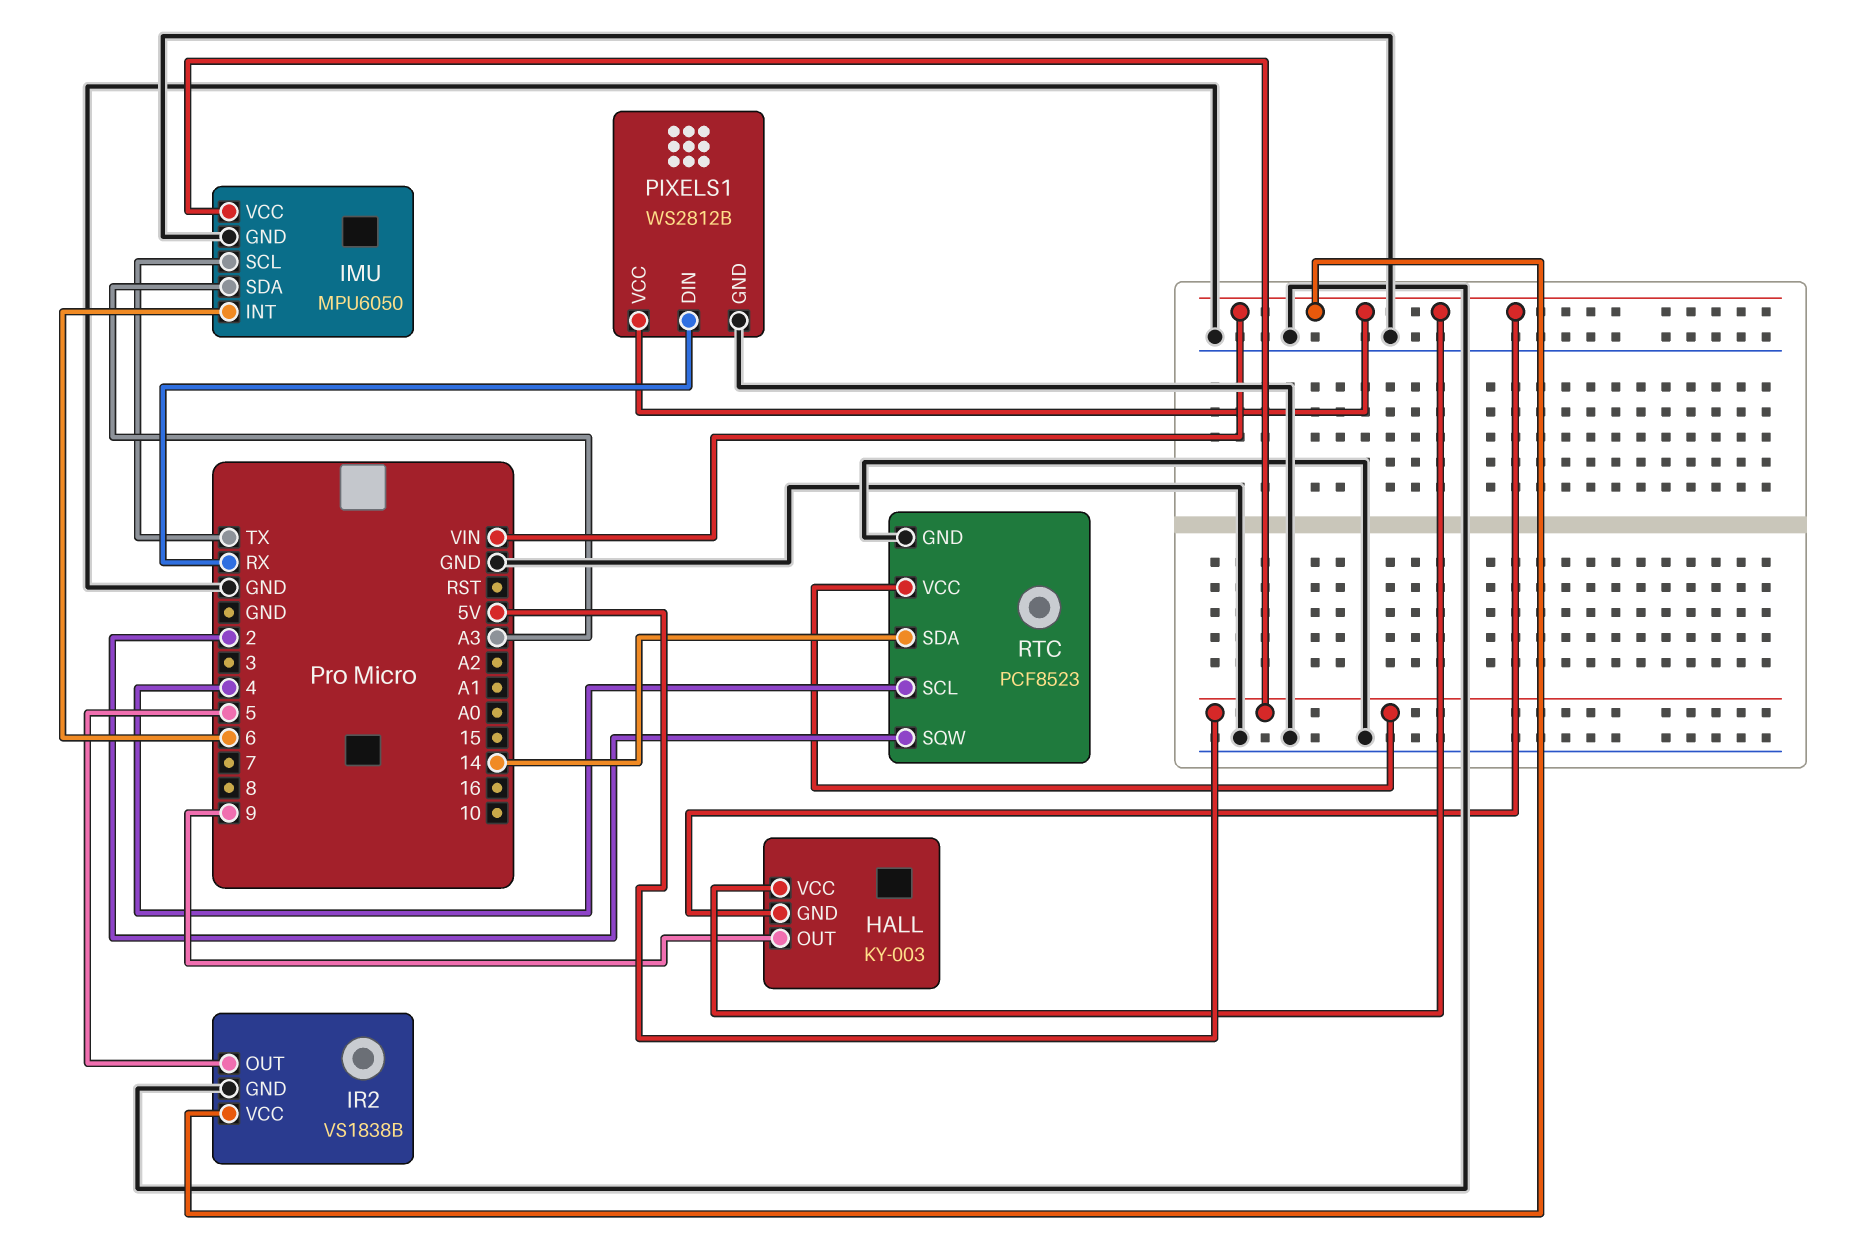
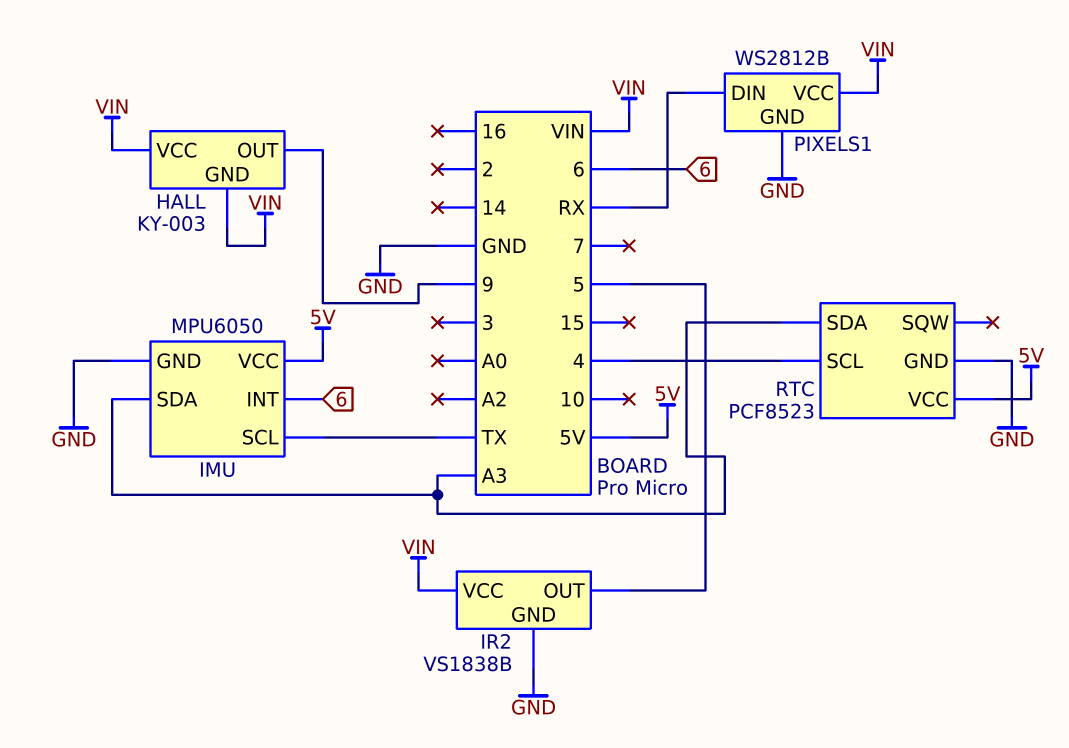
RTC pin SDA: 14 -> A3
RTC pin SQW: 2 -> none

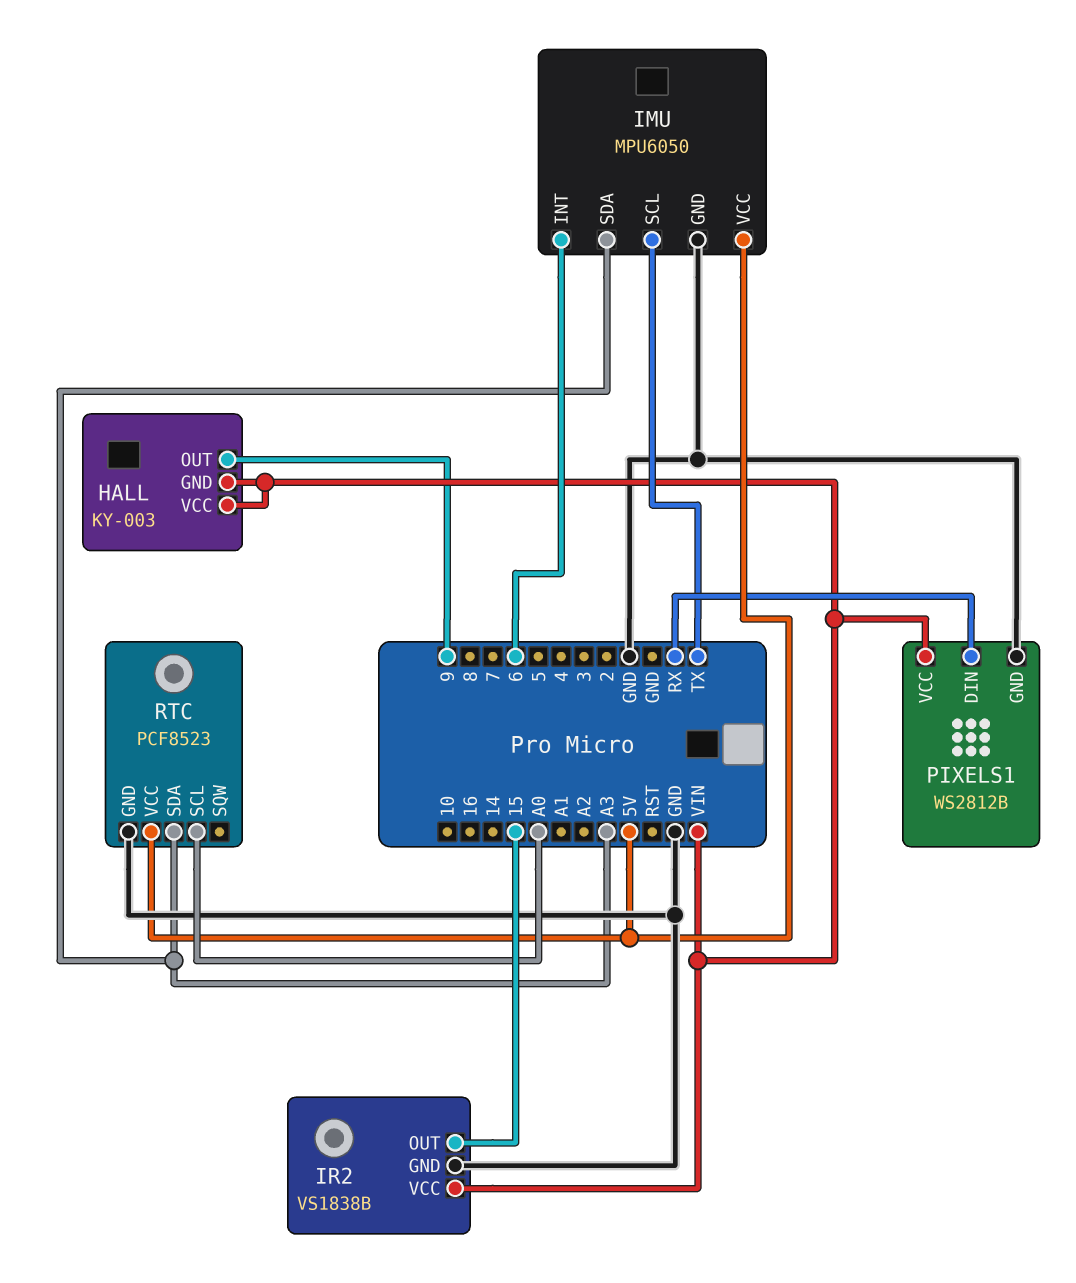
IR2 pin OUT: 5 -> 15
RTC pin SCL: 4 -> A0

